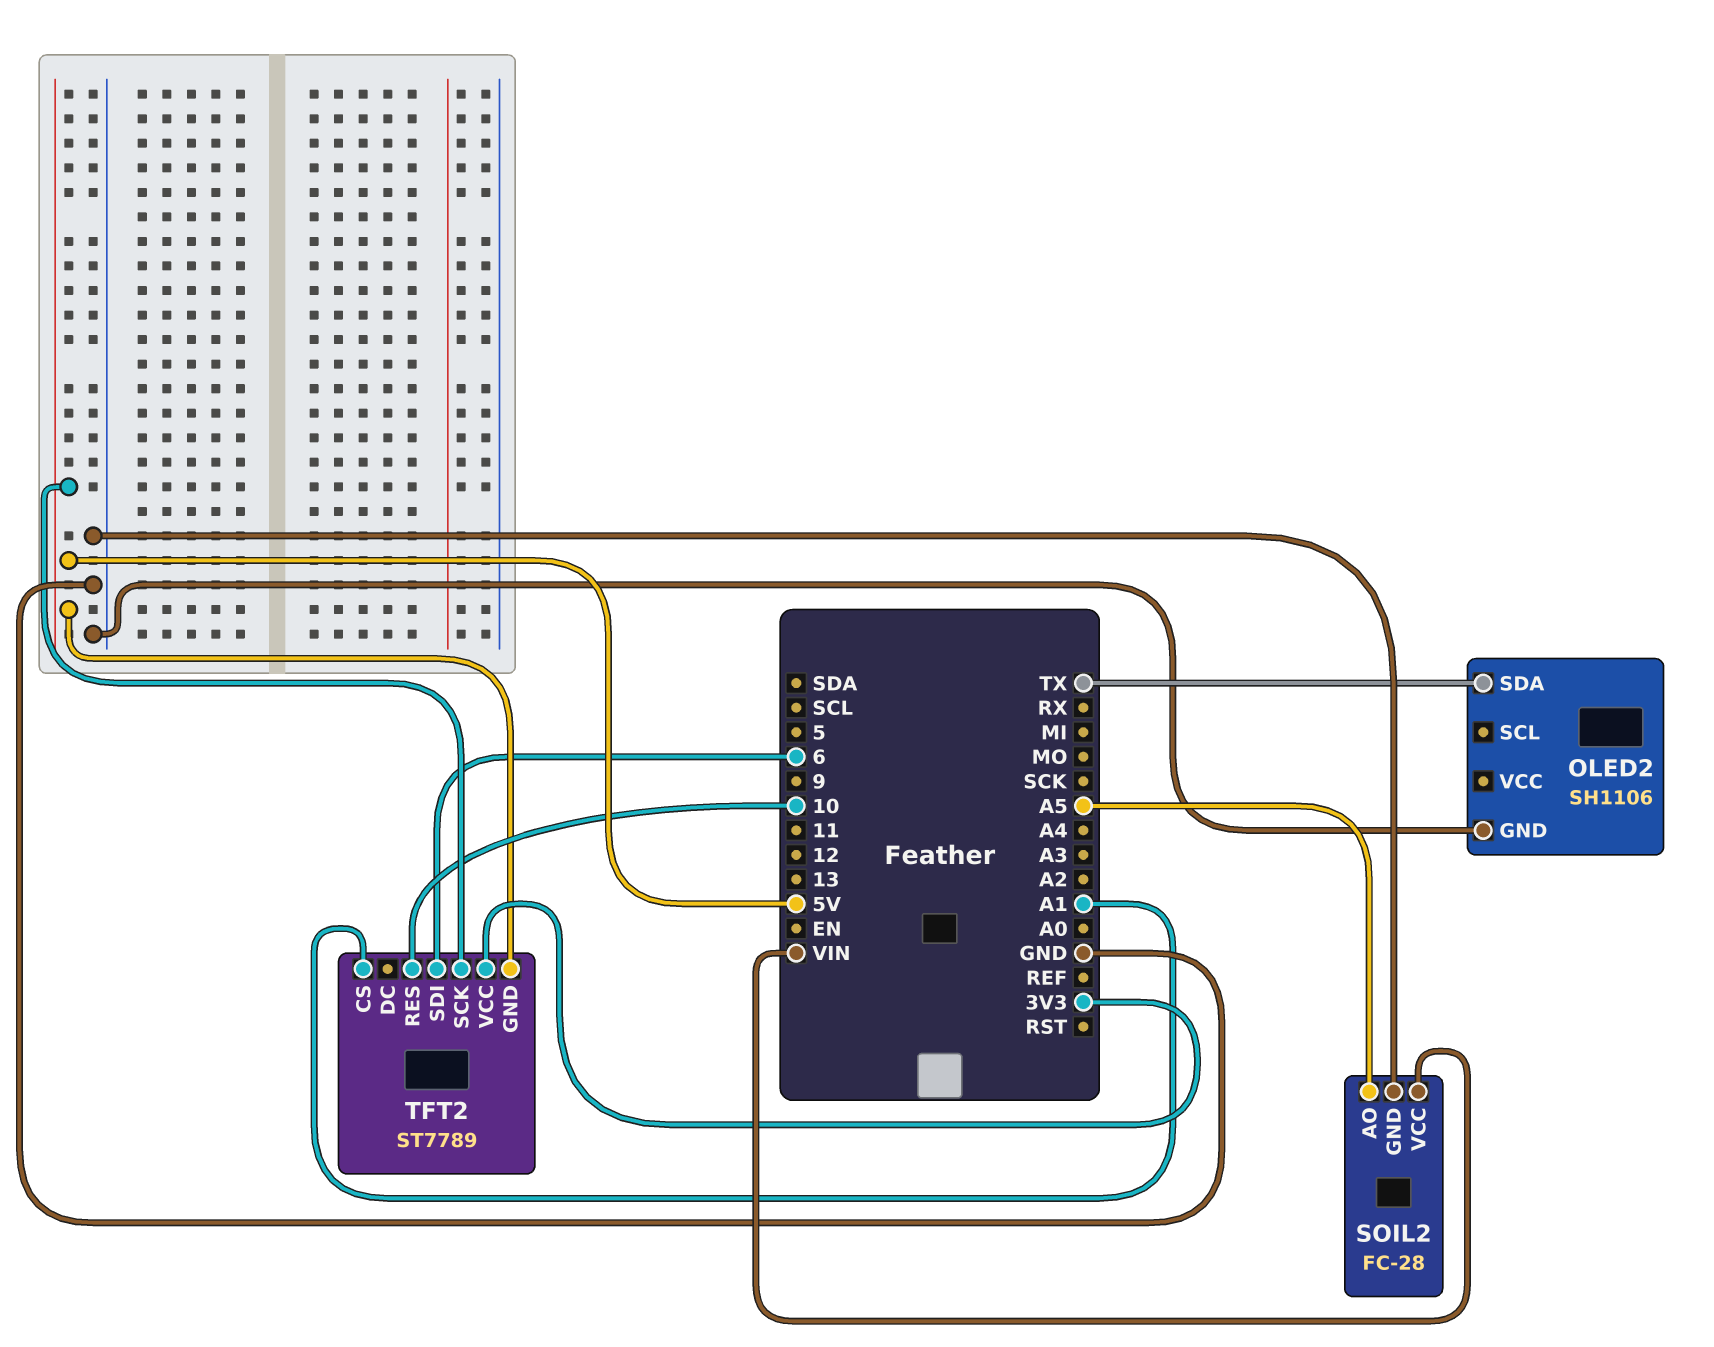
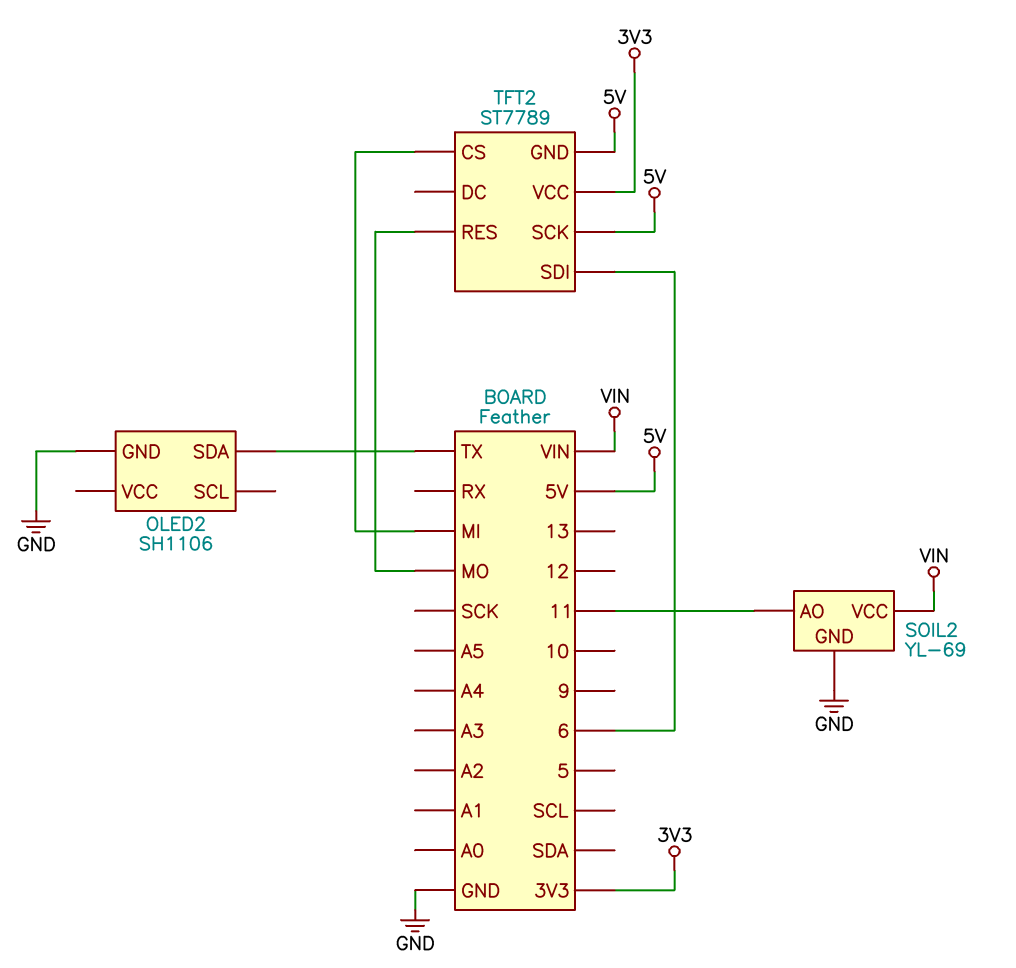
SOIL2: FC-28 -> YL-69
SOIL2 pin AO: A5 -> 11
TFT2 pin CS: A1 -> MI
TFT2 pin RES: 10 -> MO

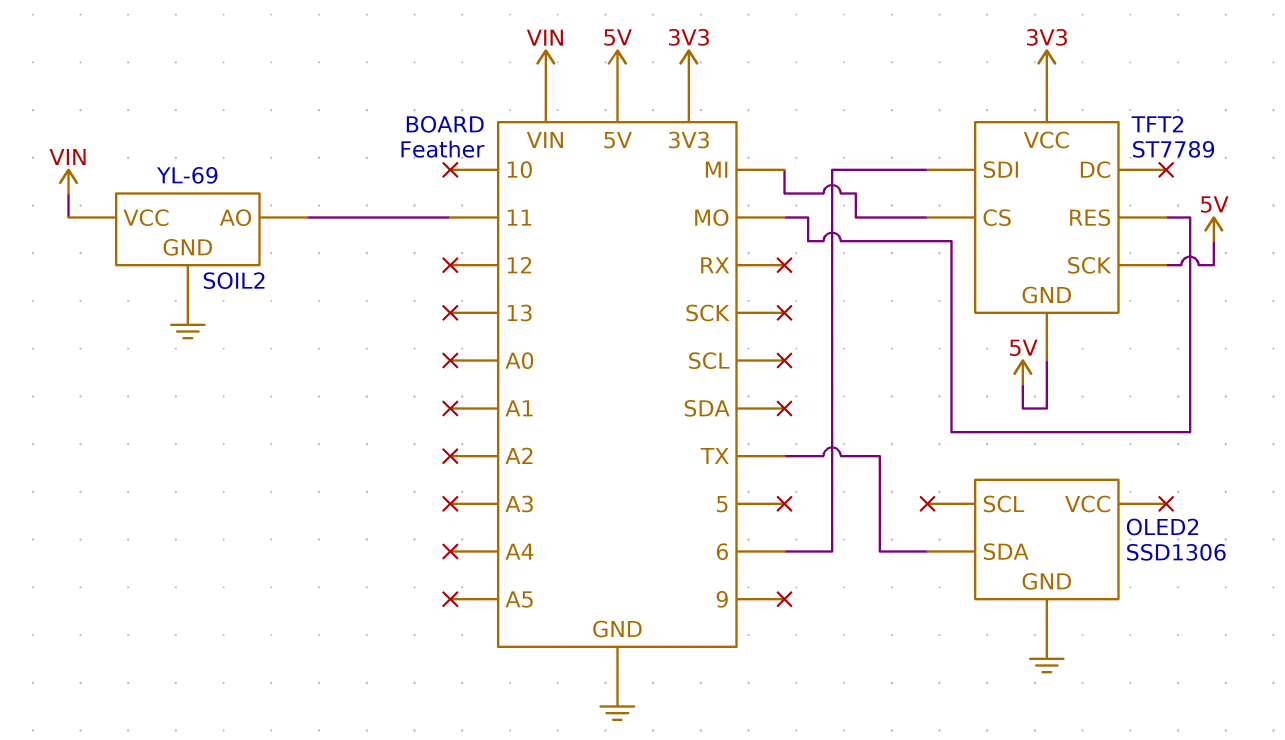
OLED2: SH1106 -> SSD1306

